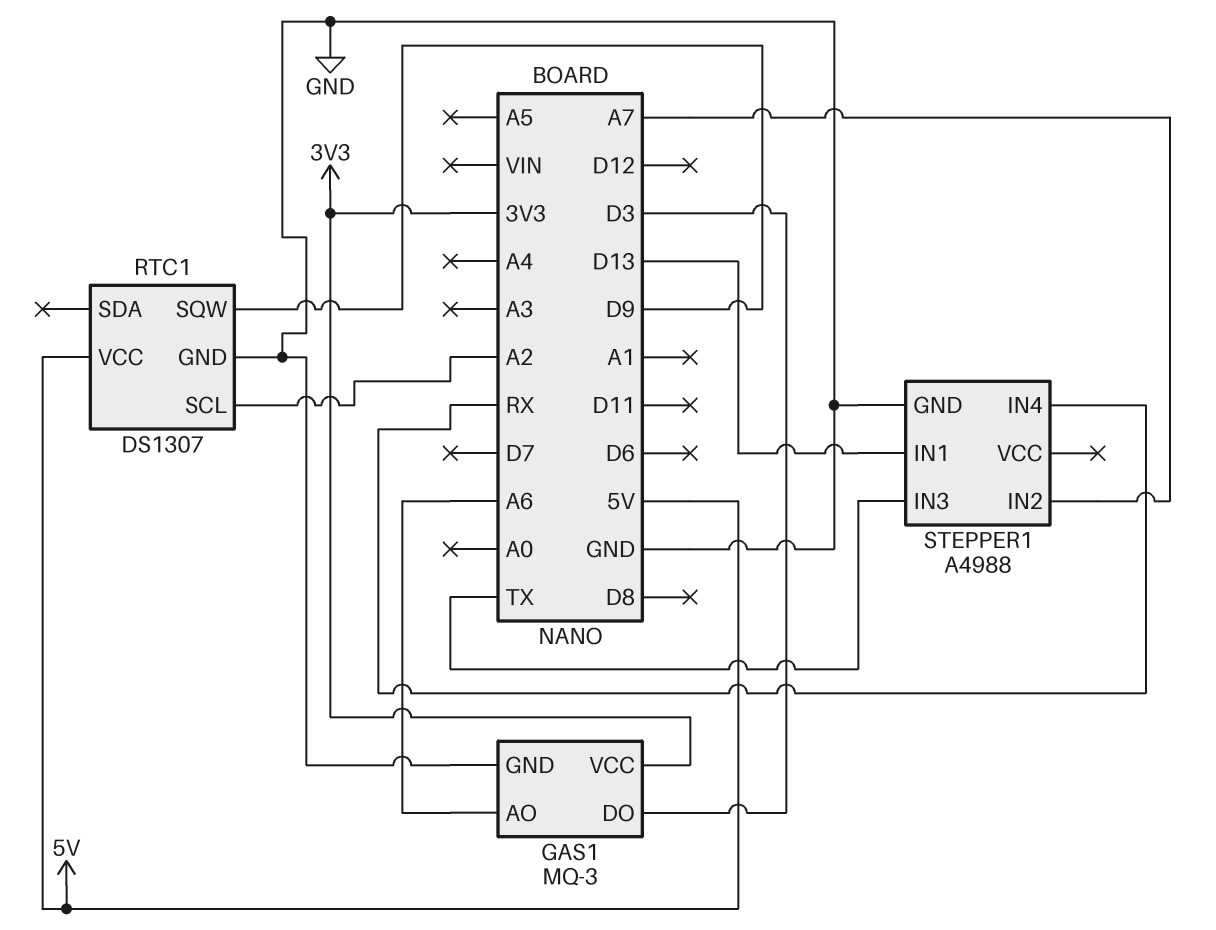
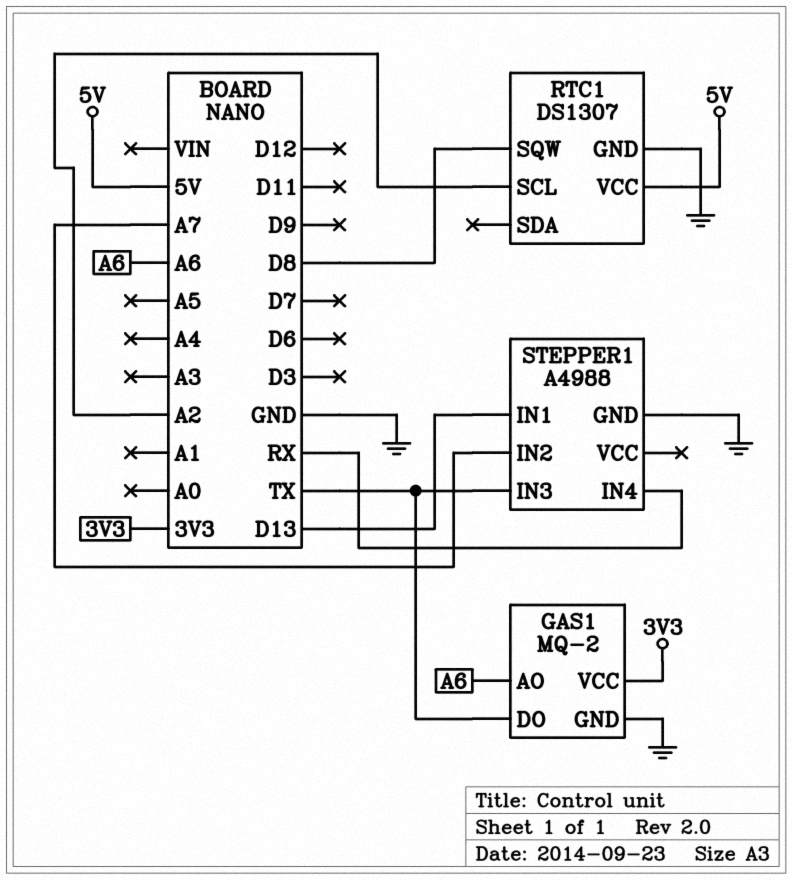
GAS1: MQ-3 -> MQ-2
GAS1 pin DO: D3 -> TX
RTC1 pin SQW: D9 -> D8

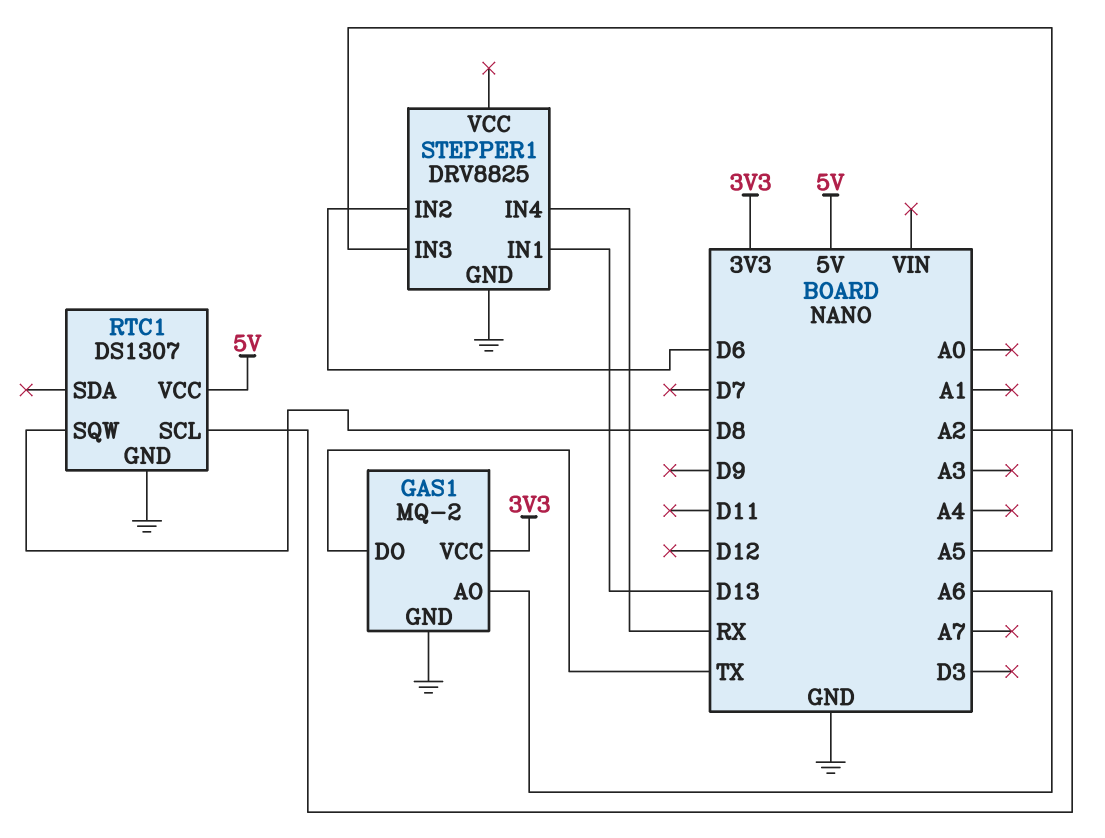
STEPPER1: A4988 -> DRV8825
STEPPER1 pin IN2: A7 -> D6
STEPPER1 pin IN3: TX -> A5

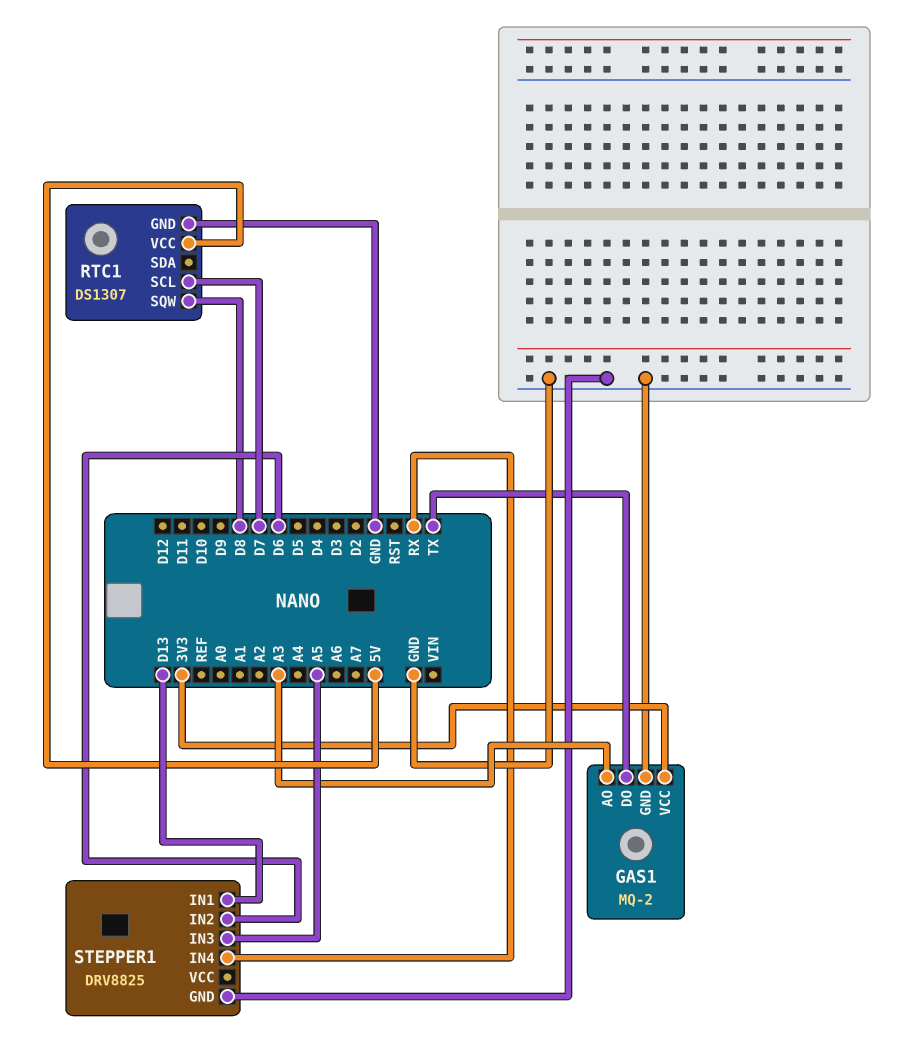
GAS1 pin AO: A6 -> A3
RTC1 pin SCL: A2 -> D7

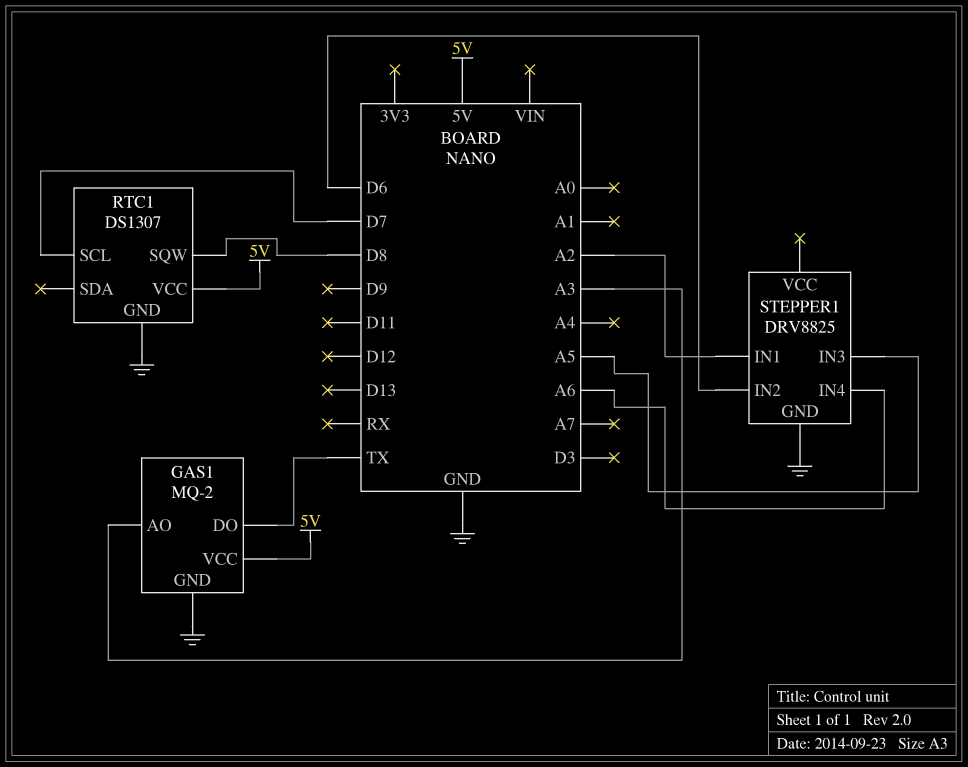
GAS1 pin VCC: 3V3 -> 5V
STEPPER1 pin IN1: D13 -> A2
STEPPER1 pin IN4: RX -> A6

